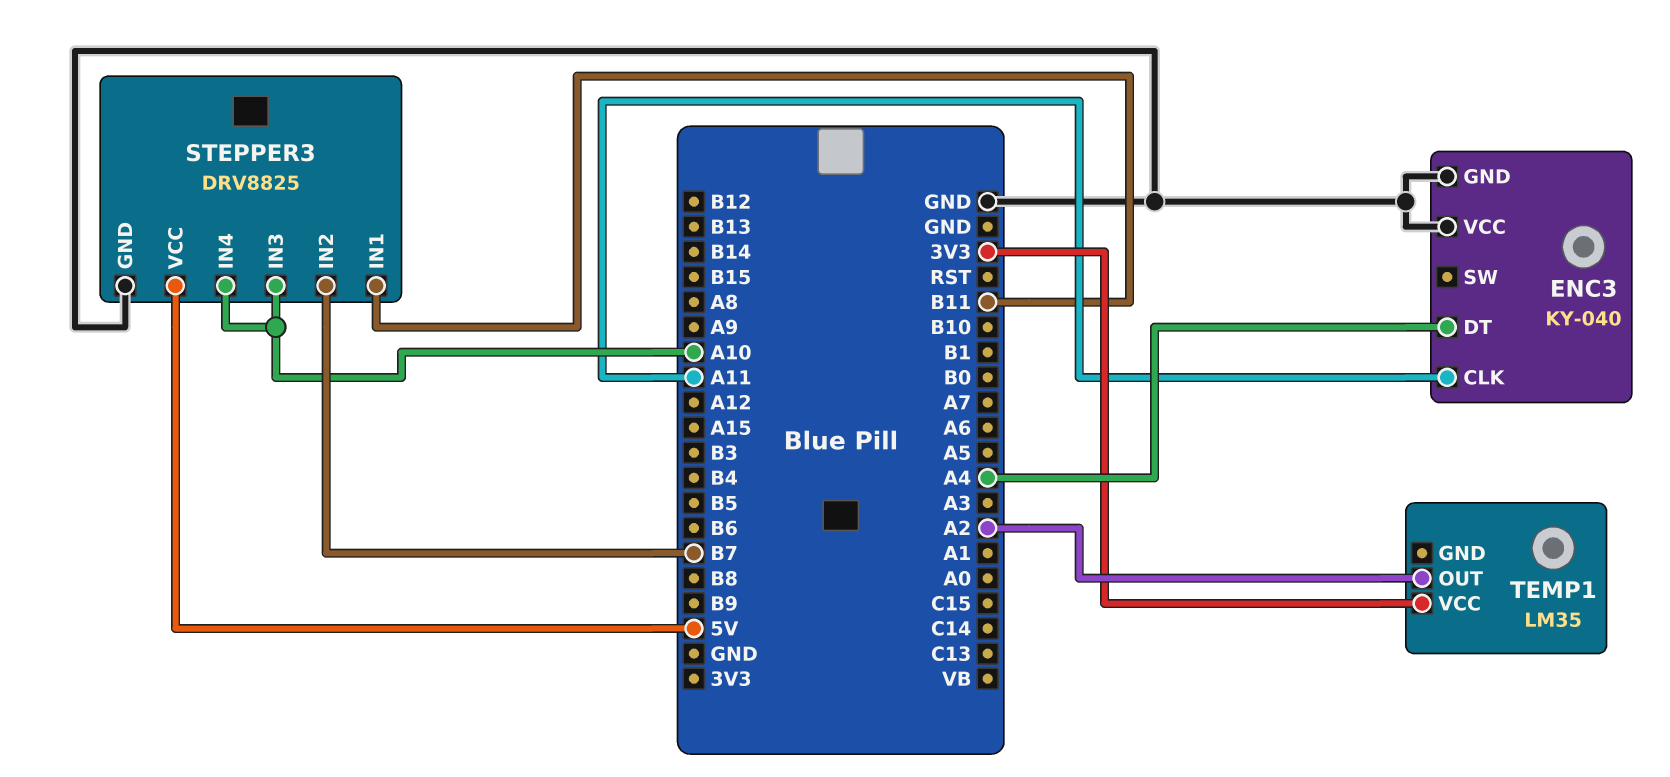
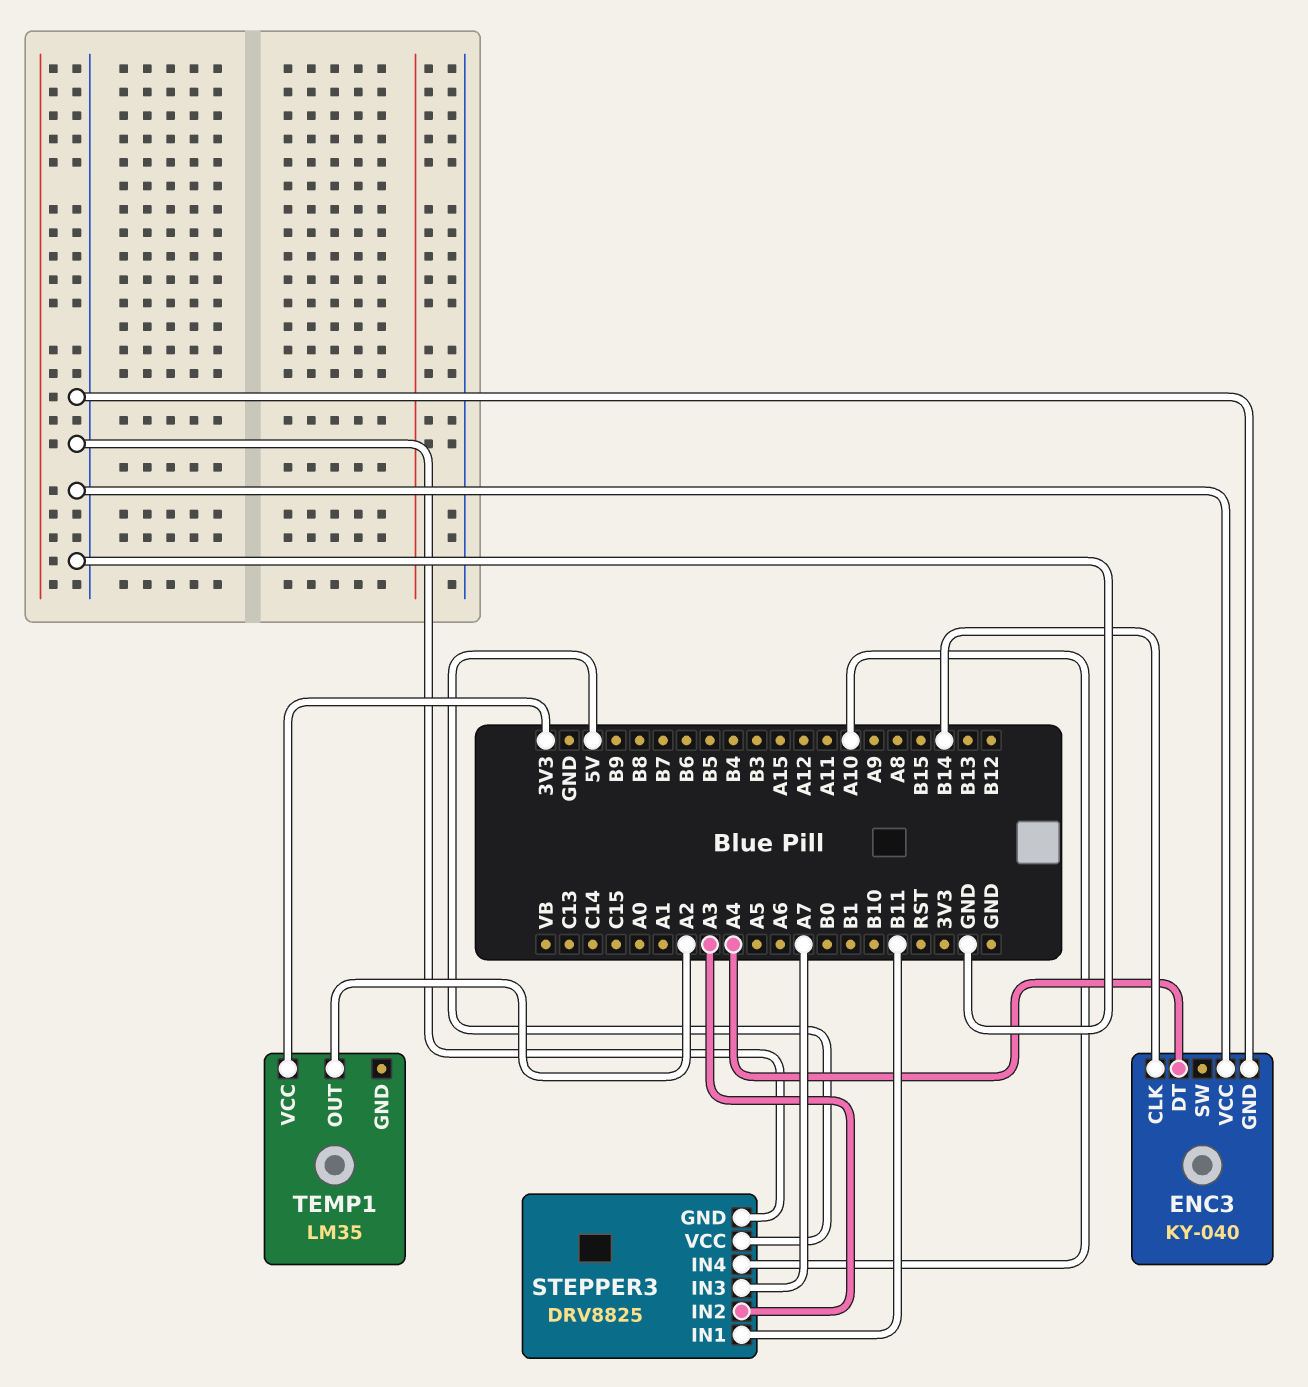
ENC3 pin CLK: A11 -> B14
STEPPER3 pin IN2: B7 -> A3
STEPPER3 pin IN3: A10 -> A7

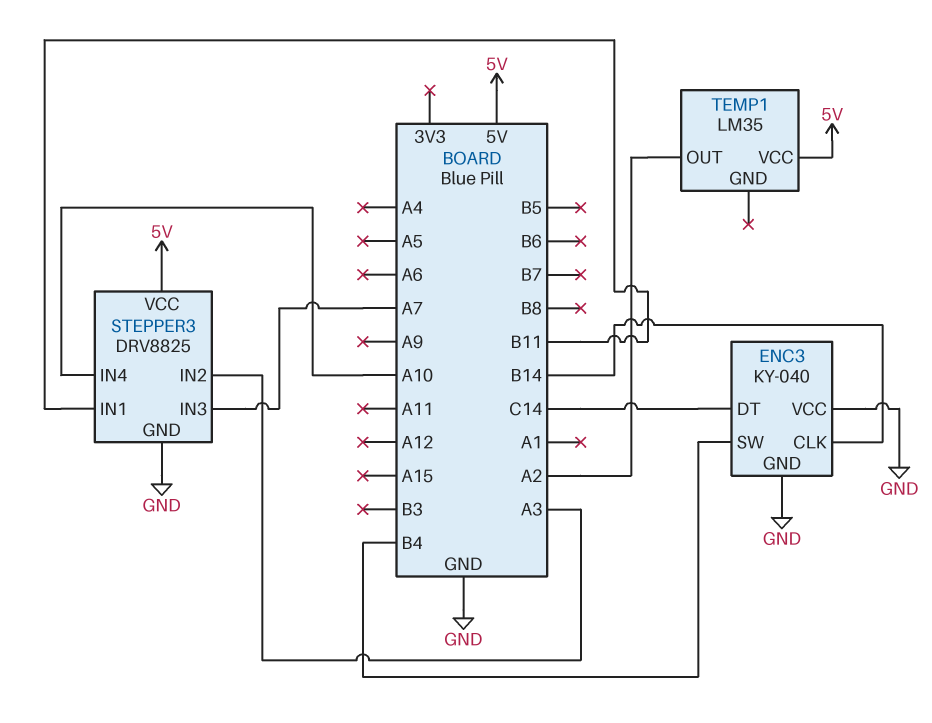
ENC3 pin DT: A4 -> C14
ENC3 pin SW: none -> B4
TEMP1 pin VCC: 3V3 -> 5V

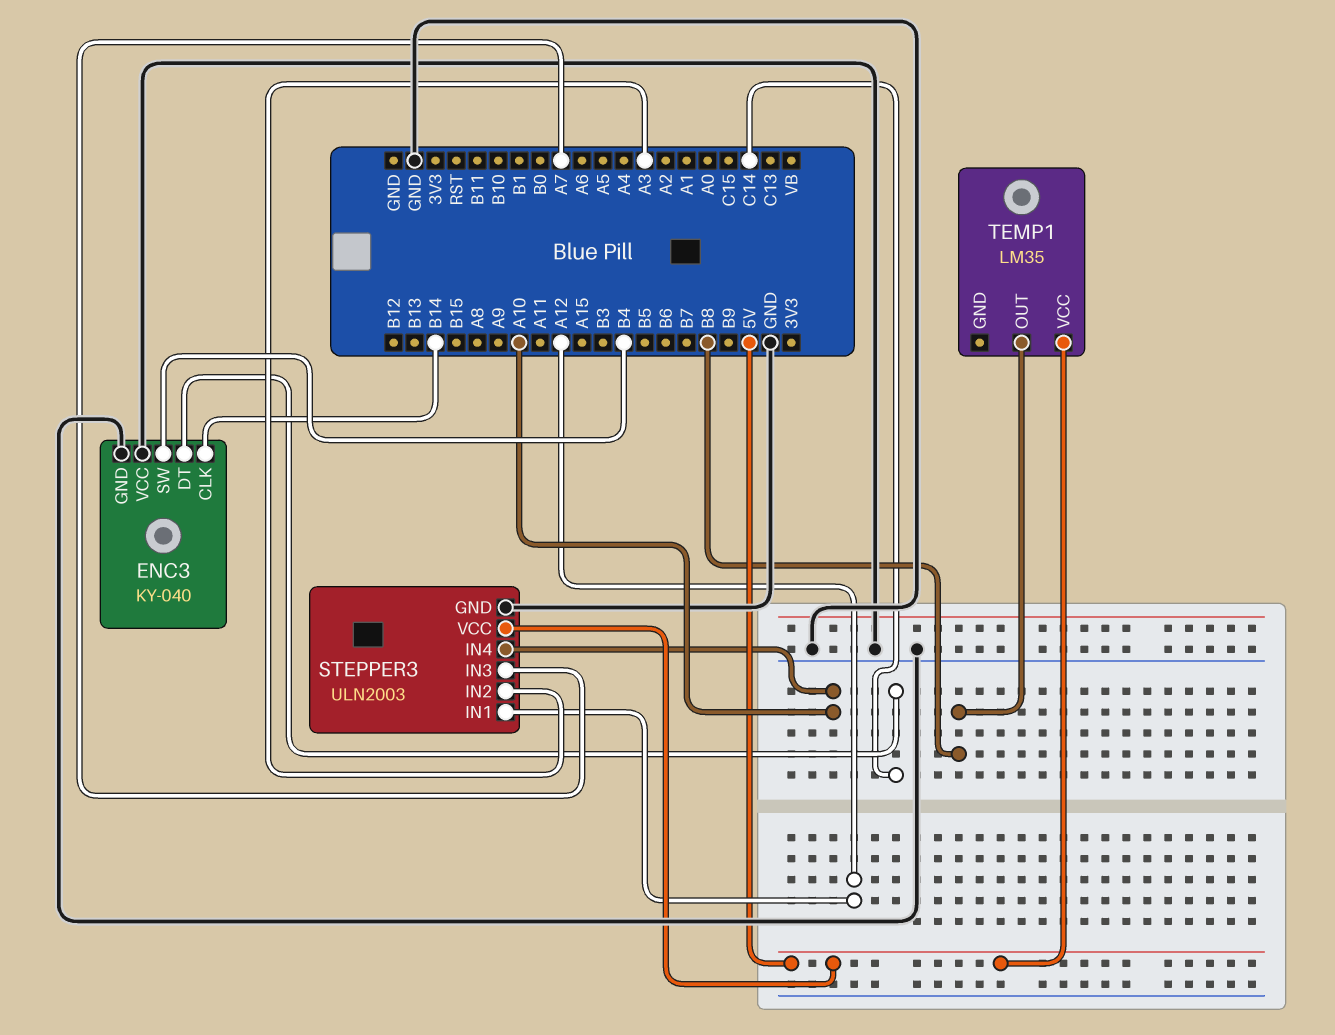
STEPPER3: DRV8825 -> ULN2003
STEPPER3 pin IN1: B11 -> A12
TEMP1 pin OUT: A2 -> B8

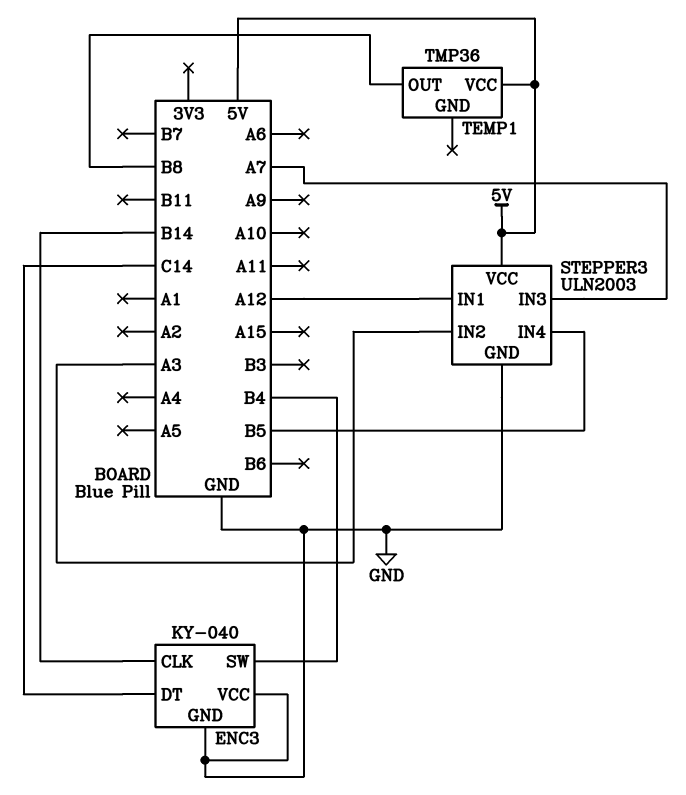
STEPPER3 pin IN4: A10 -> B5
TEMP1: LM35 -> TMP36

